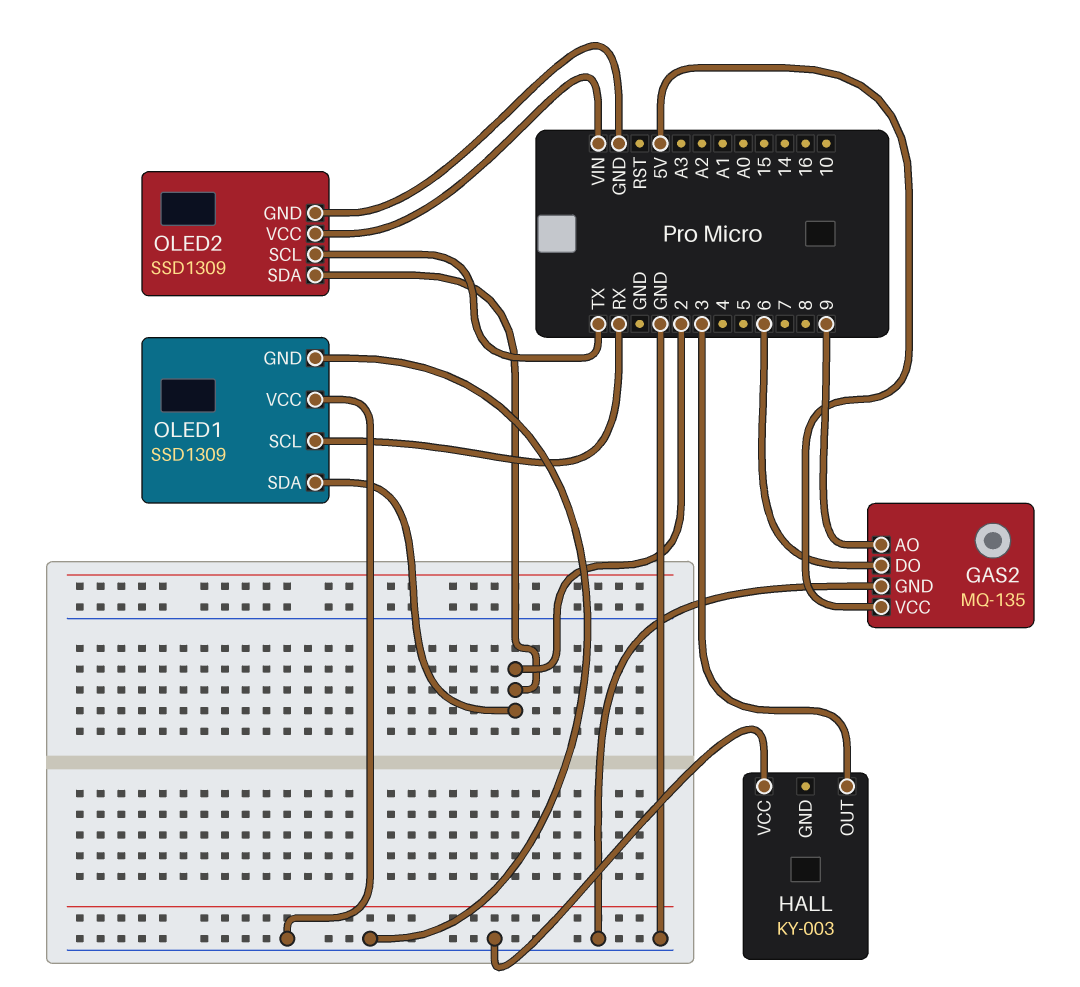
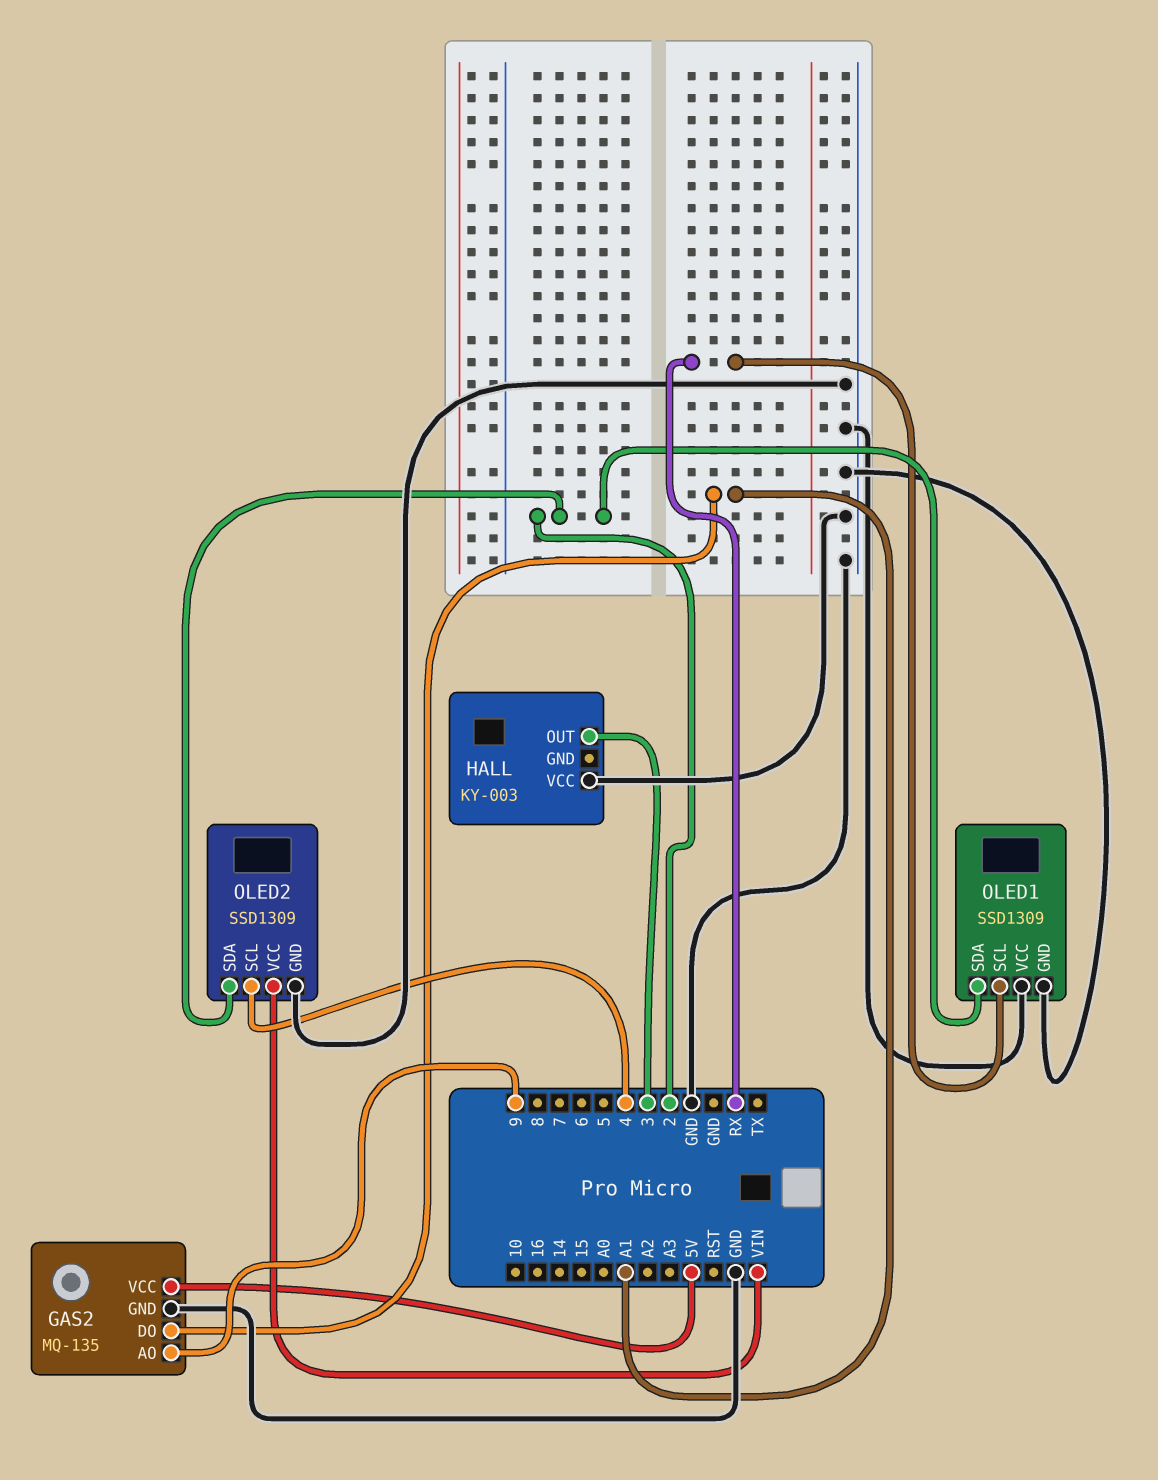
GAS2 pin DO: 6 -> A1
OLED2 pin SCL: TX -> 4

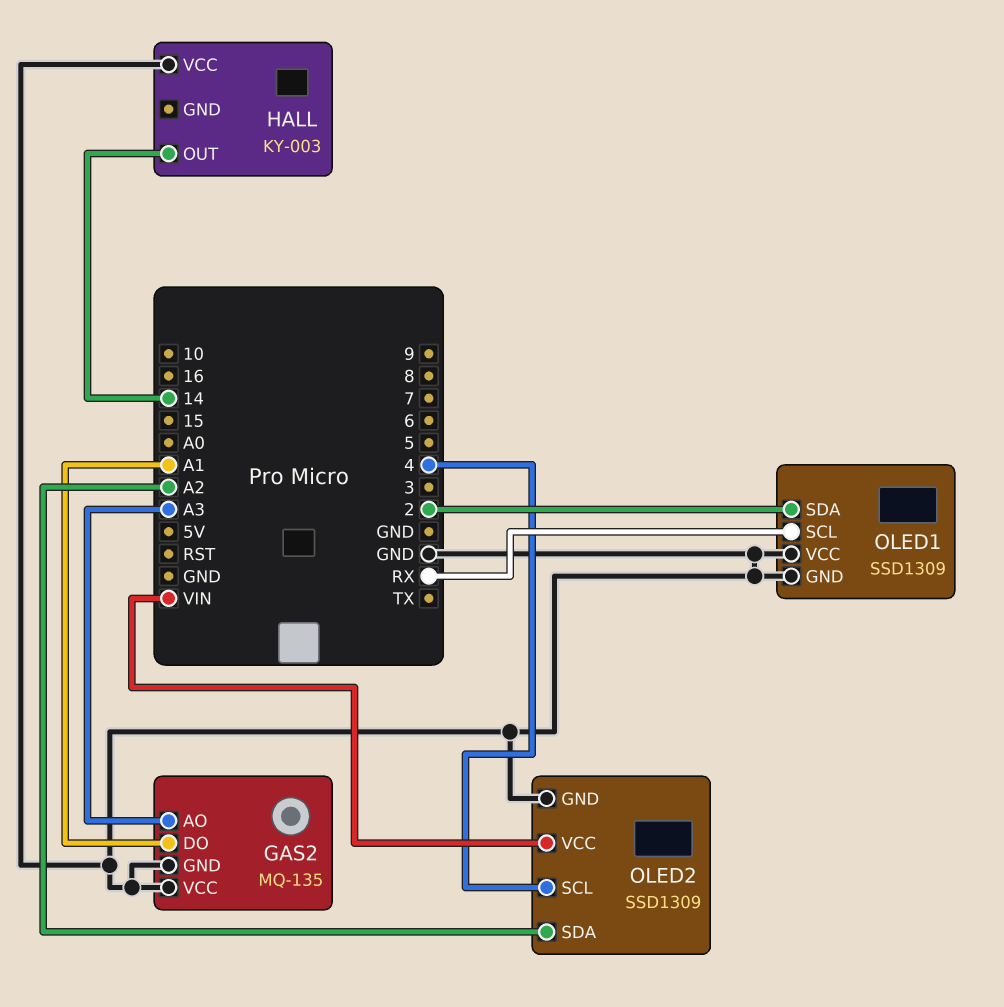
GAS2 pin AO: 9 -> A3
GAS2 pin VCC: 5V -> GND
HALL pin OUT: 3 -> 14
OLED2 pin SDA: 2 -> A2

